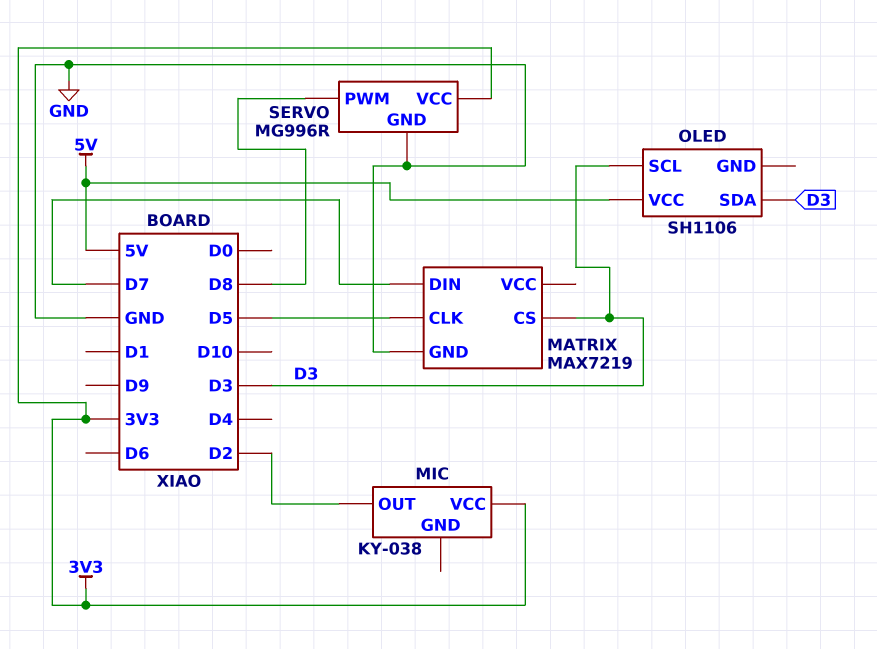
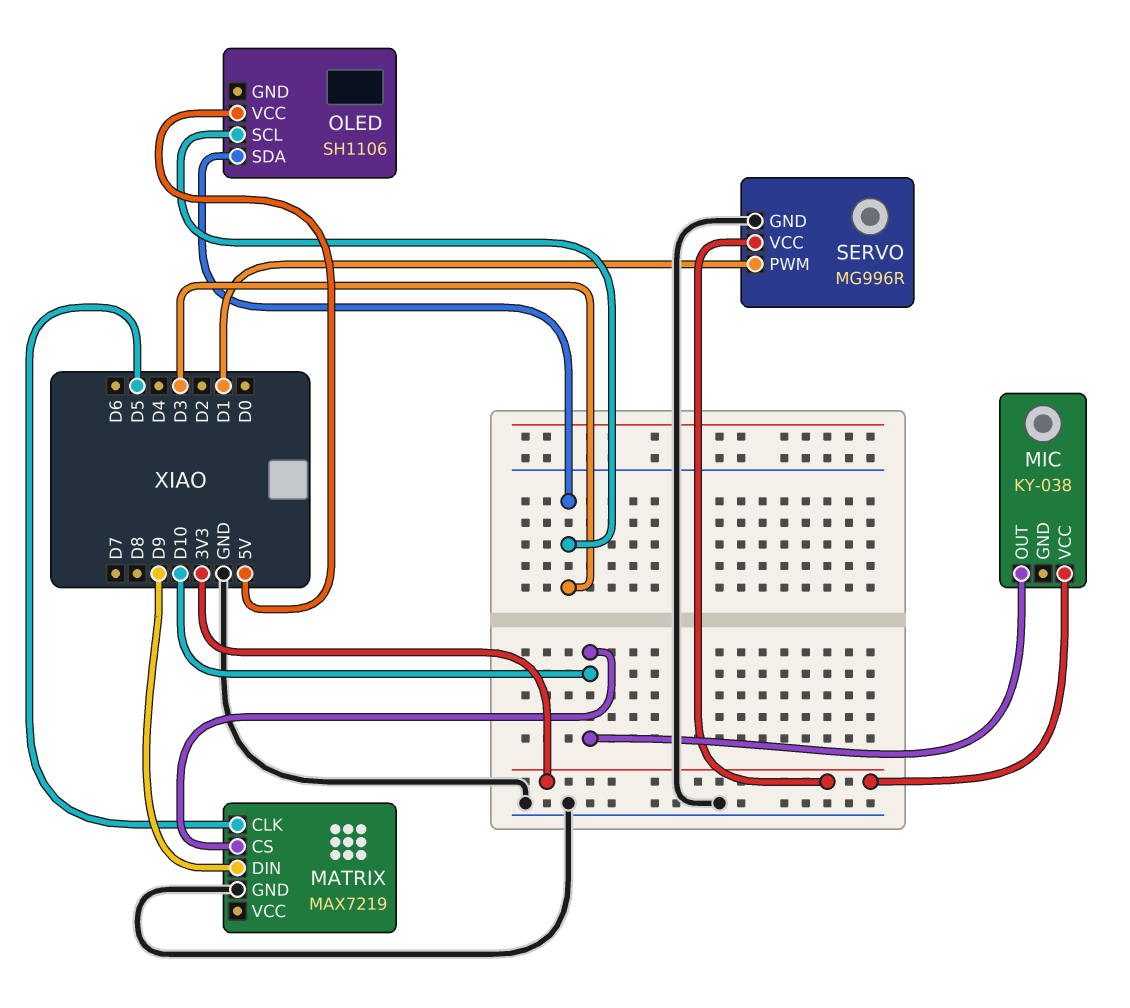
MATRIX pin CS: D3 -> D10
MATRIX pin DIN: D7 -> D9
MIC pin OUT: D2 -> D10
SERVO pin PWM: D8 -> D1

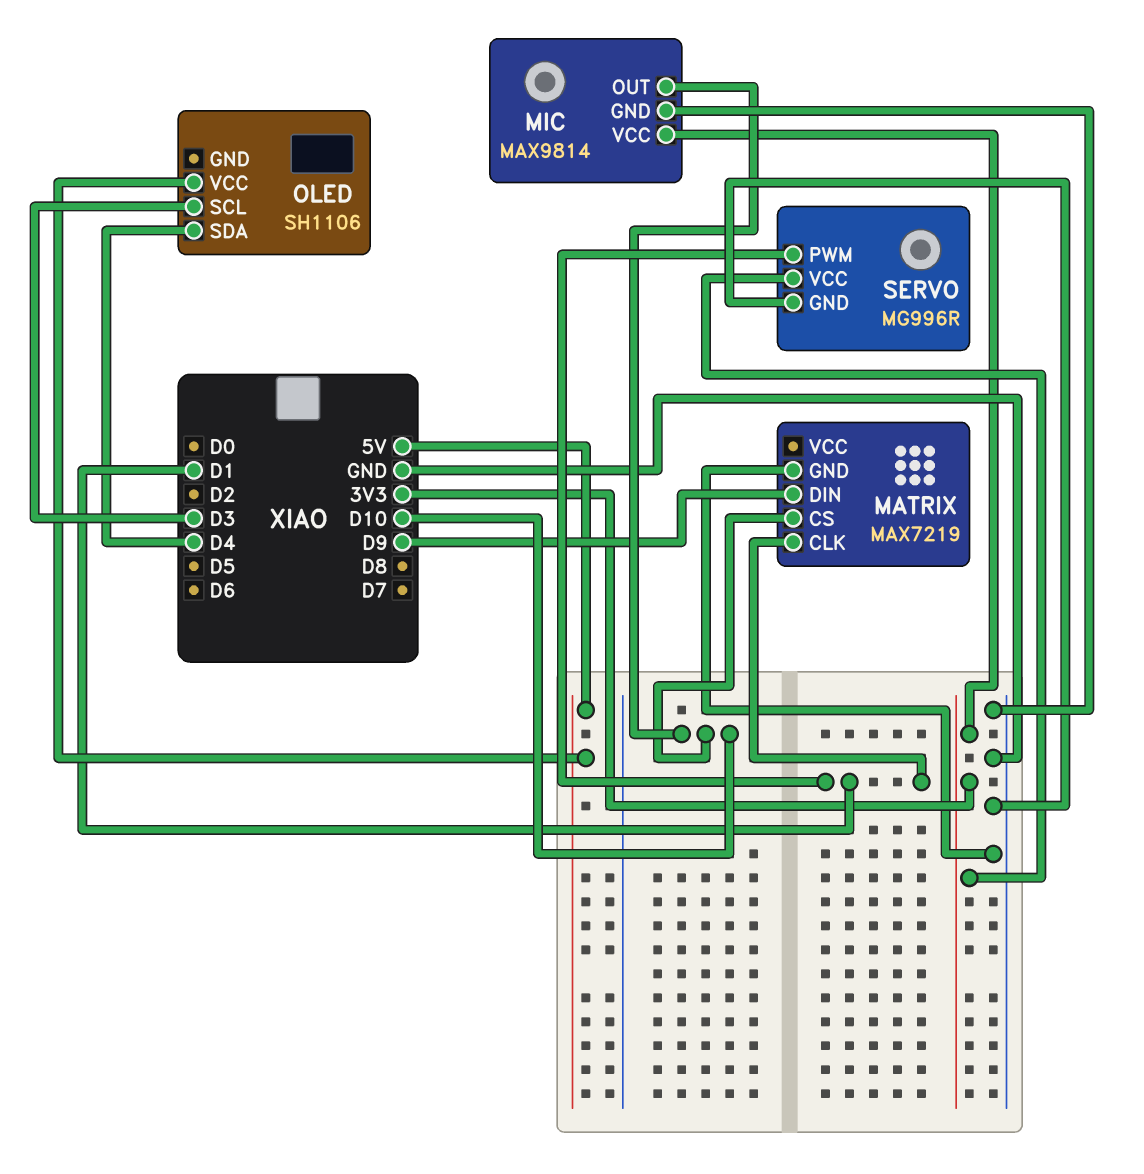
MATRIX pin CLK: D5 -> D1
MIC: KY-038 -> MAX9814
MIC pin GND: none -> GND
OLED pin SDA: D3 -> D4

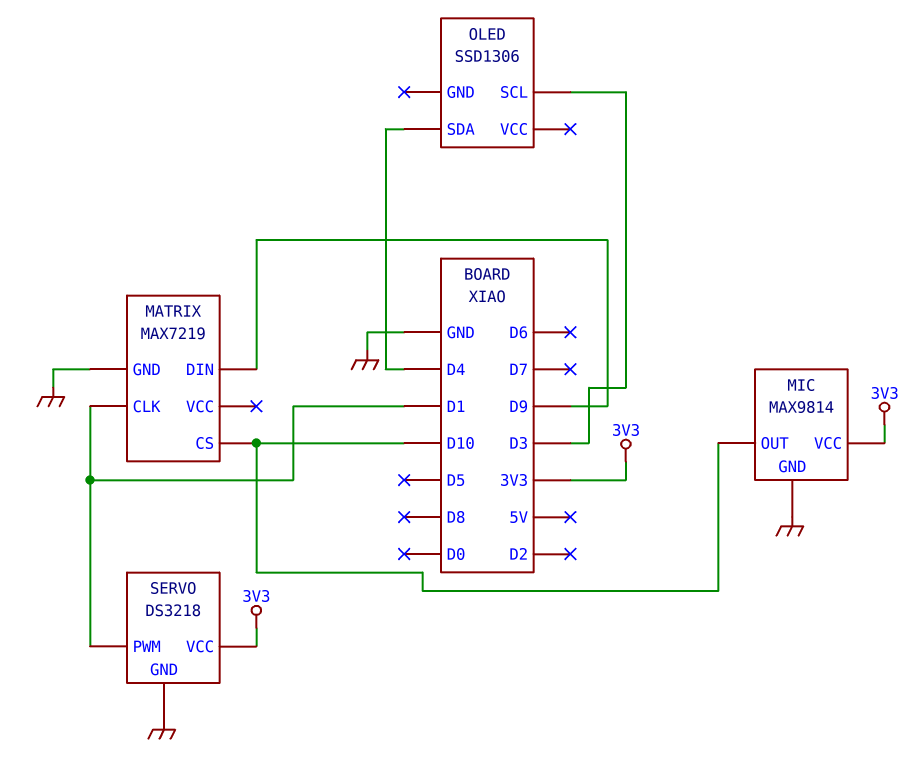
OLED: SH1106 -> SSD1306
OLED pin VCC: 5V -> none
SERVO: MG996R -> DS3218

